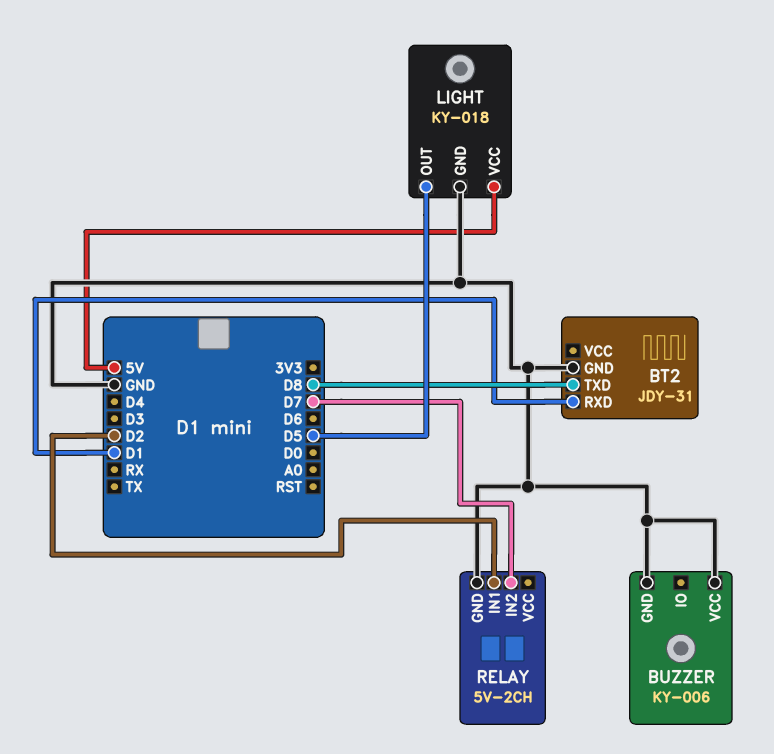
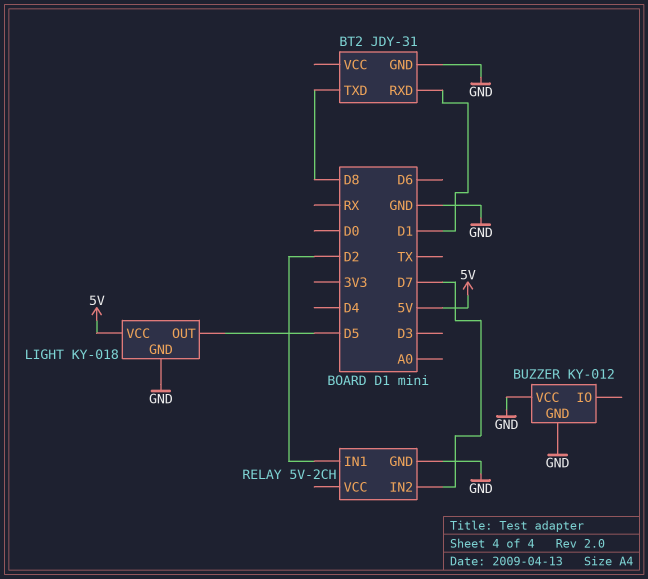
BUZZER: KY-006 -> KY-012

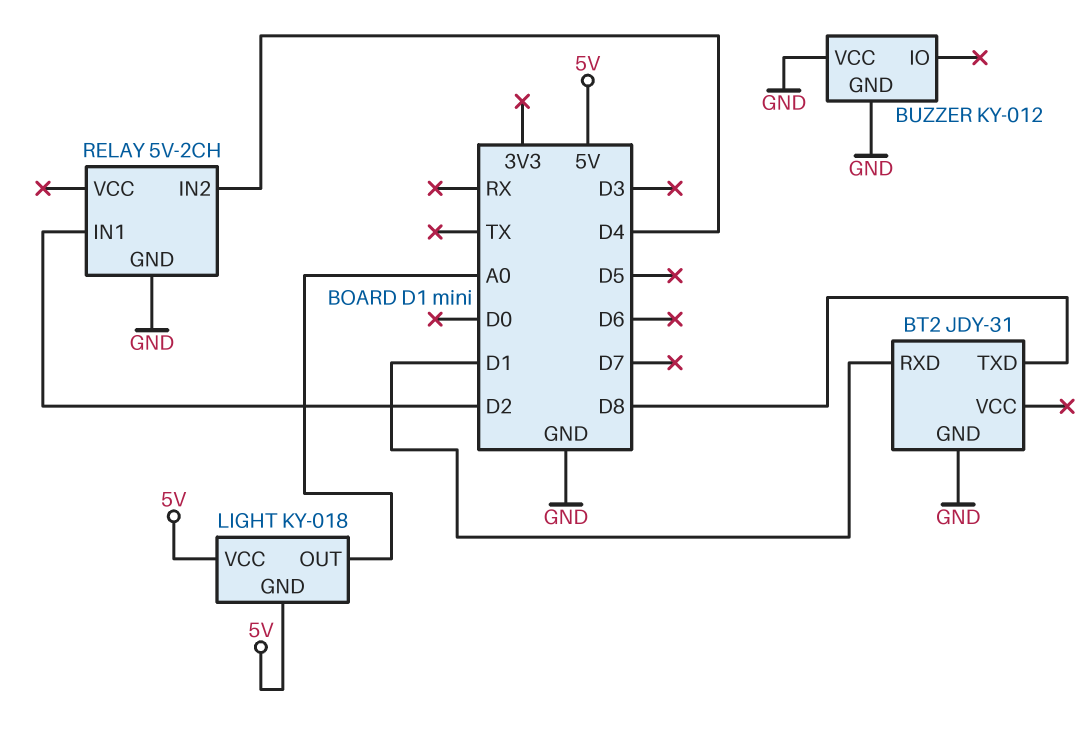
LIGHT pin GND: GND -> 5V
LIGHT pin OUT: D5 -> A0
RELAY pin IN2: D7 -> D4

